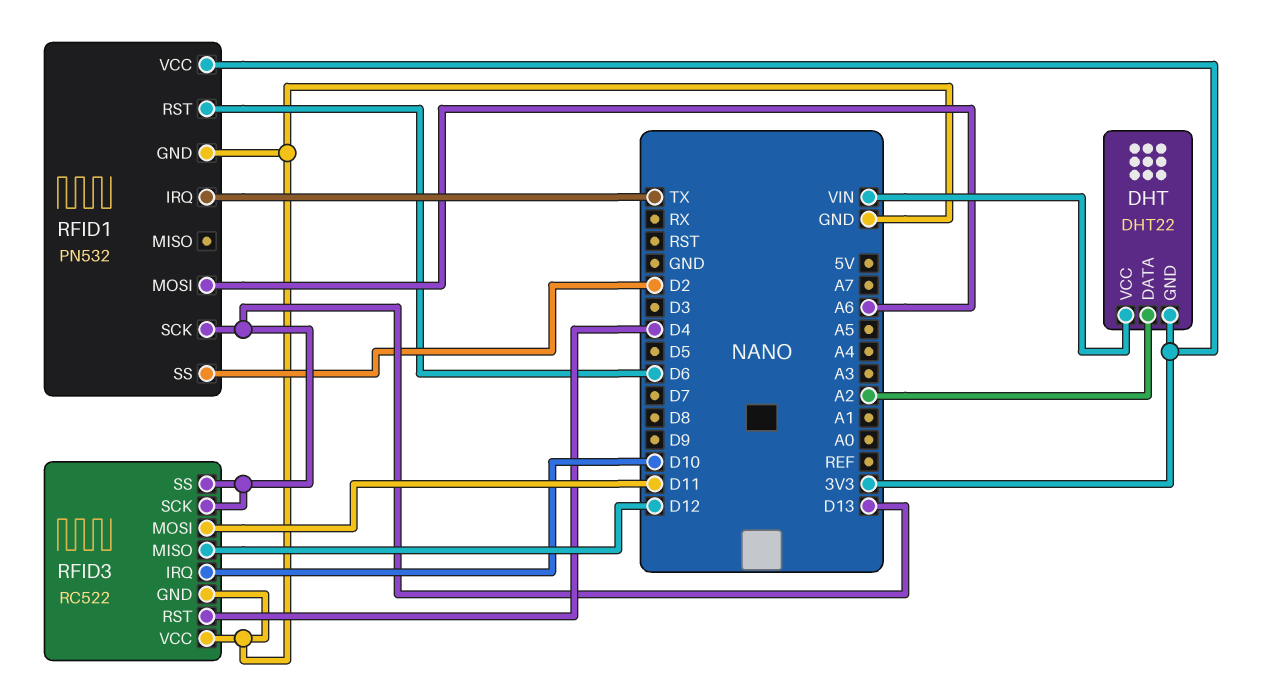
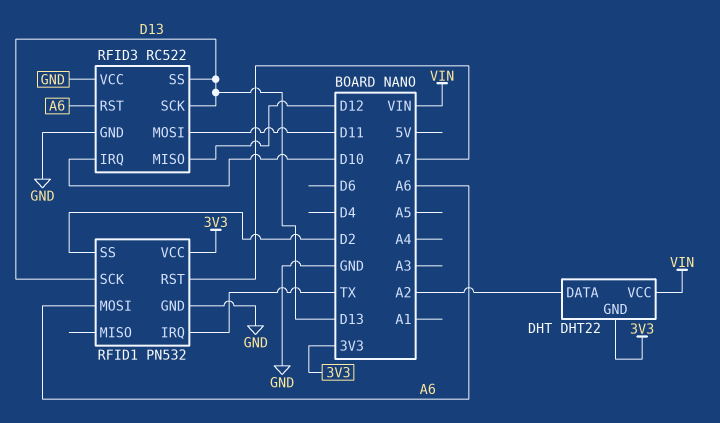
RFID1 pin RST: D6 -> A7
RFID3 pin RST: D4 -> A6

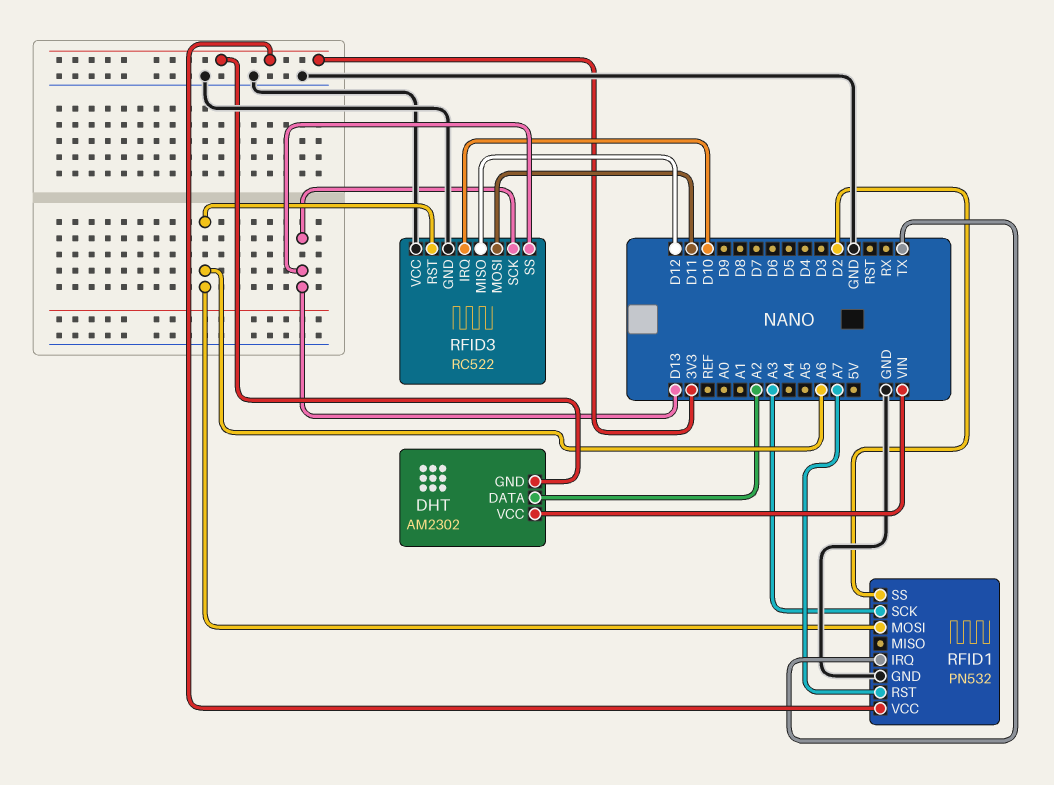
DHT: DHT22 -> AM2302
RFID1 pin SCK: D13 -> A3

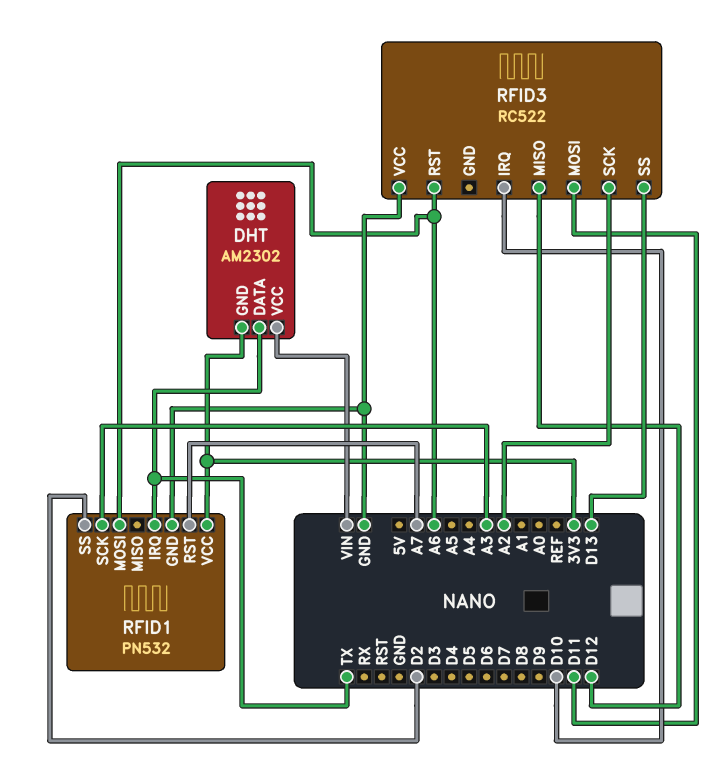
DHT pin DATA: A2 -> TX
RFID3 pin GND: GND -> none
RFID3 pin SCK: D13 -> A2

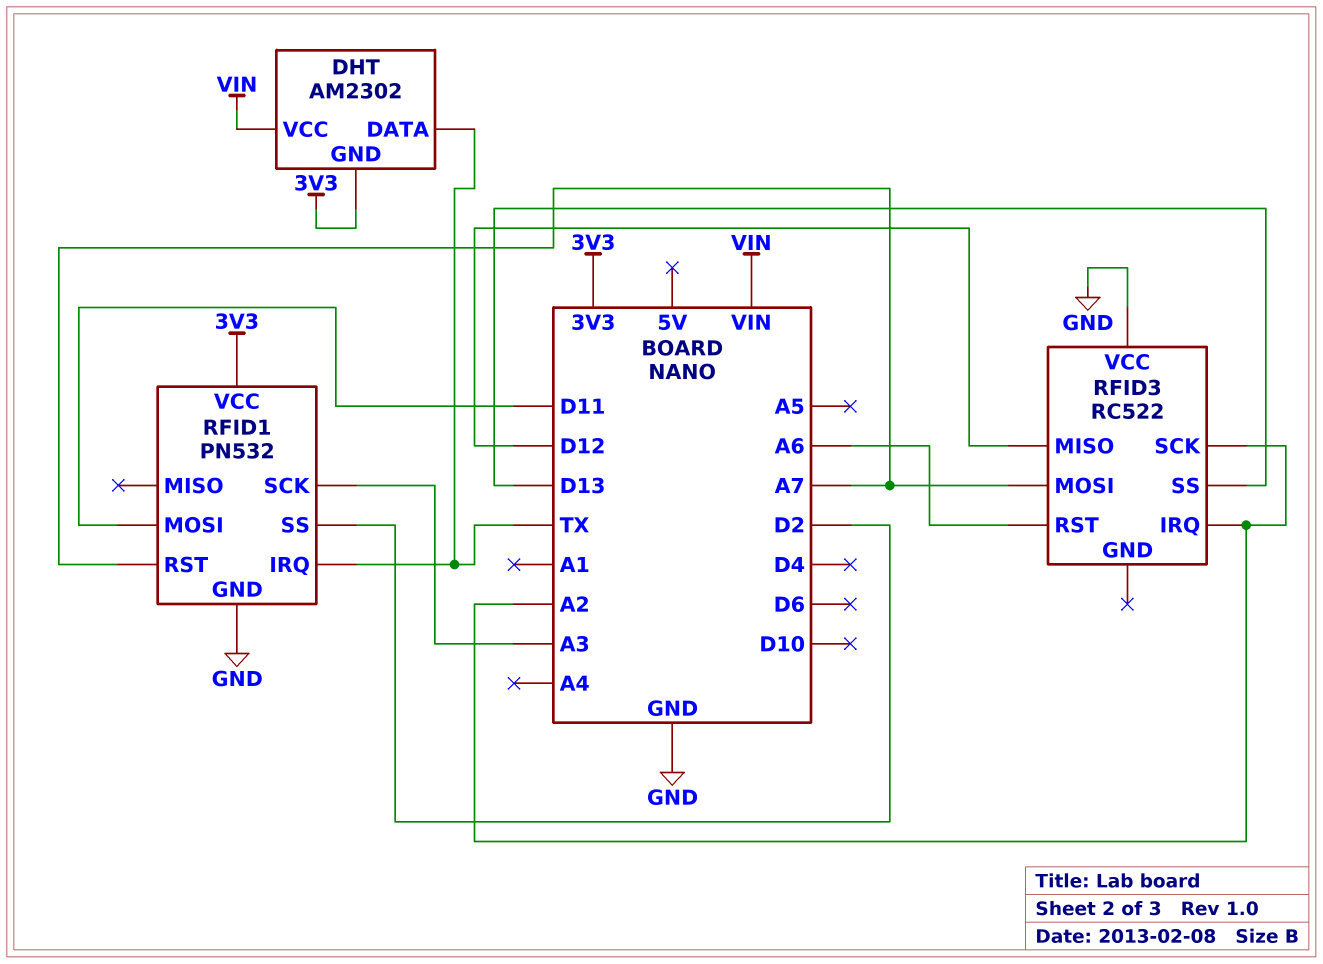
RFID1 pin MOSI: A6 -> D11
RFID3 pin IRQ: D10 -> A2
RFID3 pin MOSI: D11 -> A7

